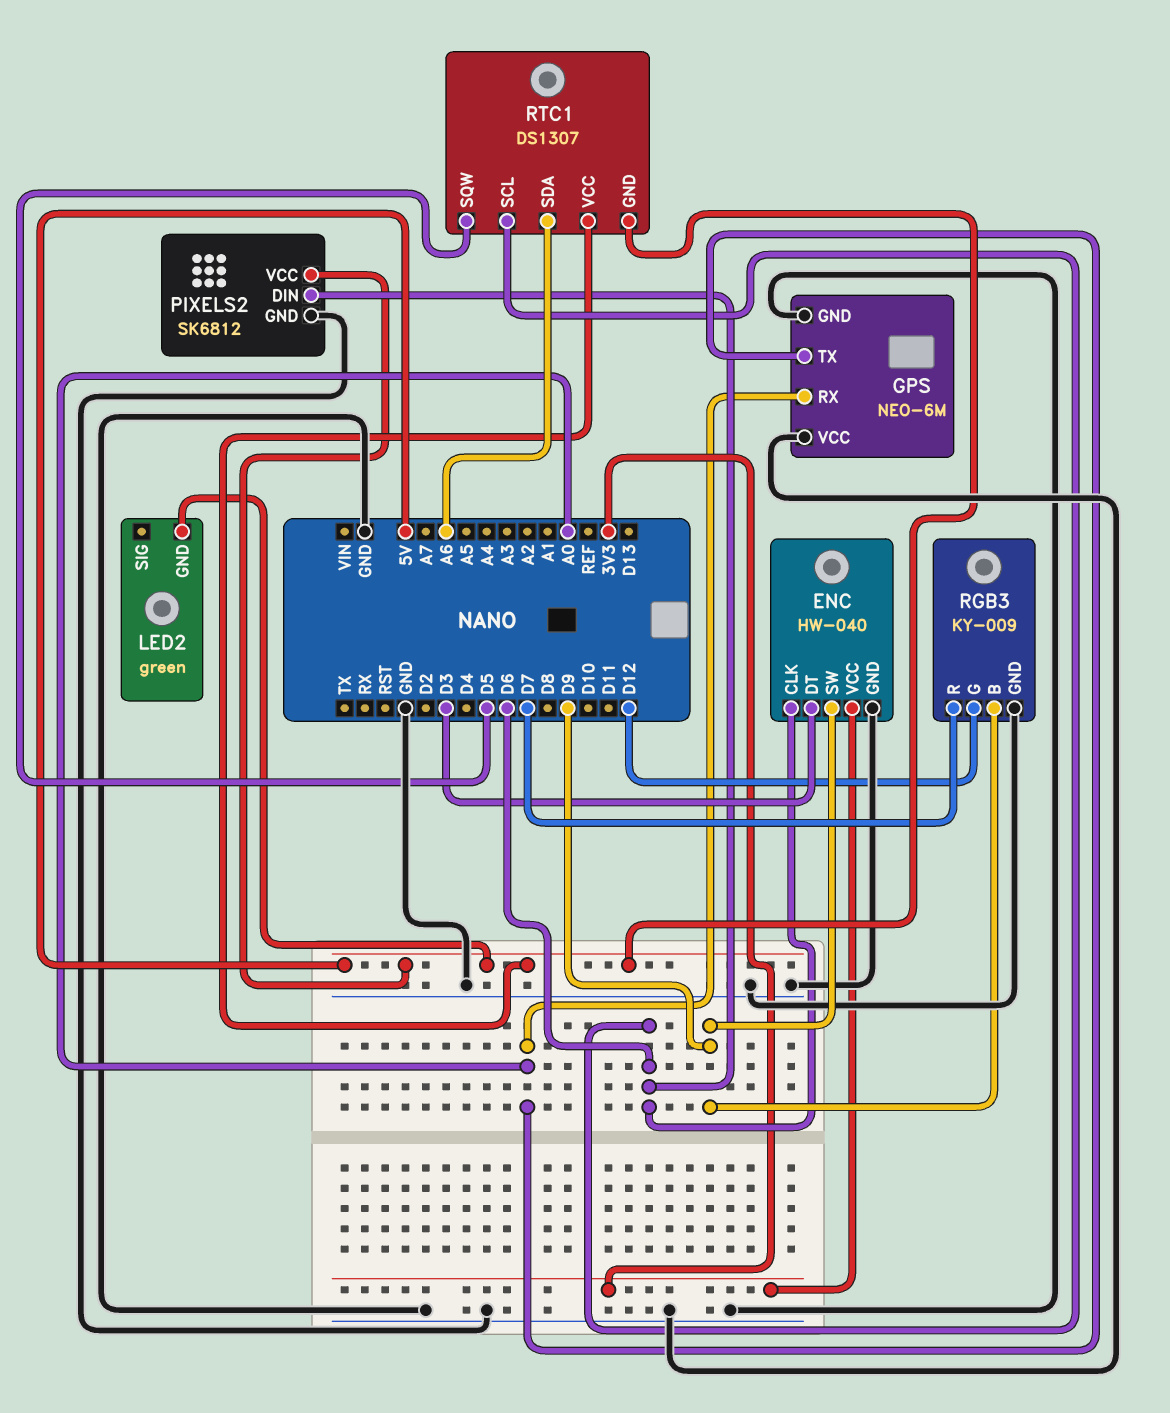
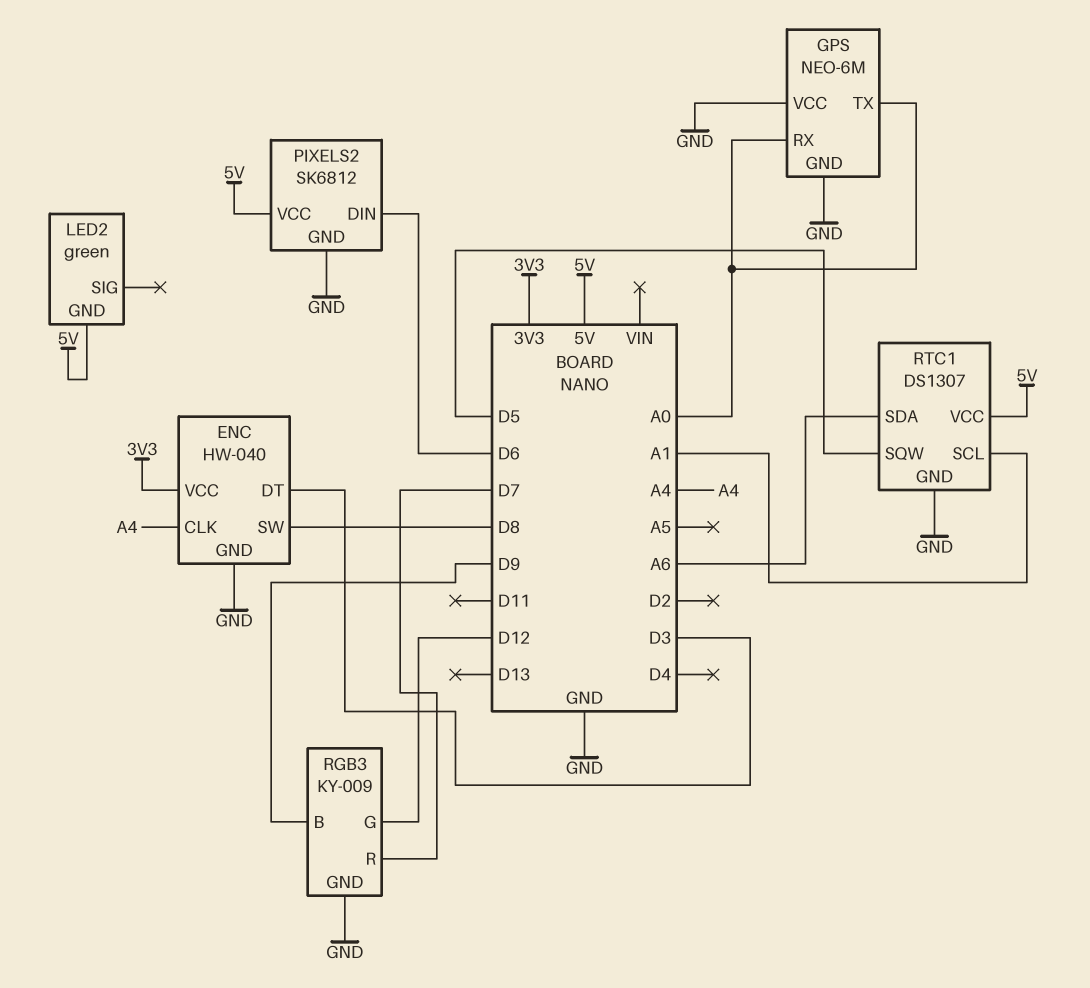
ENC pin CLK: D6 -> A4
ENC pin SW: D9 -> D8
RTC1 pin GND: 5V -> GND
RTC1 pin SCL: D6 -> A1

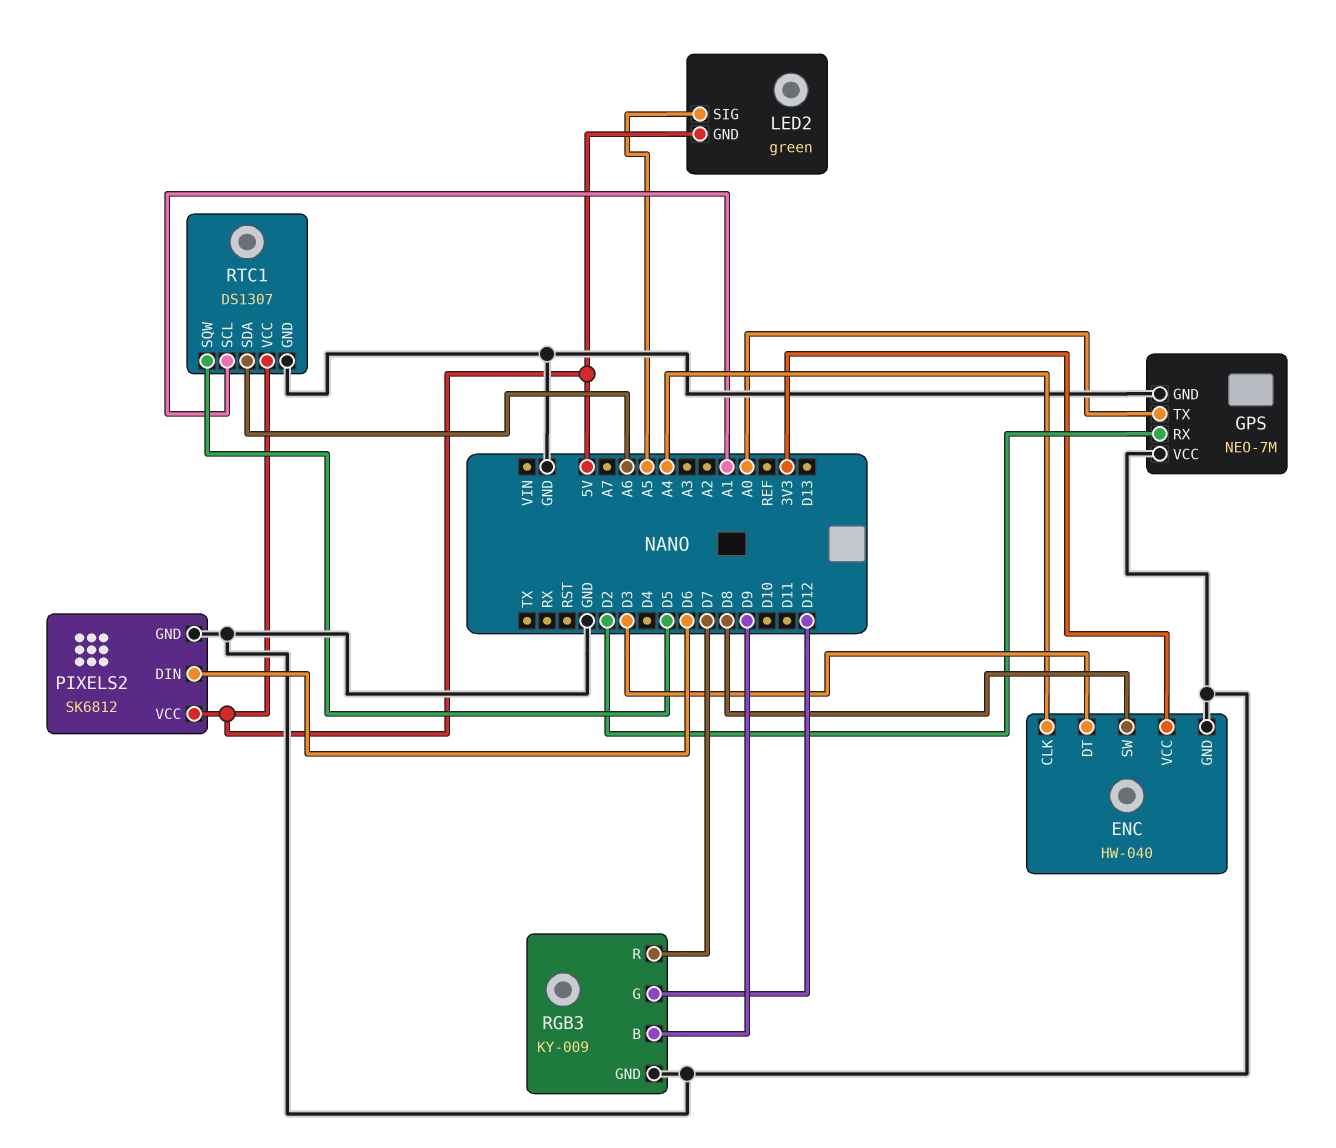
GPS: NEO-6M -> NEO-7M
GPS pin RX: A0 -> D2
LED2 pin SIG: none -> A5

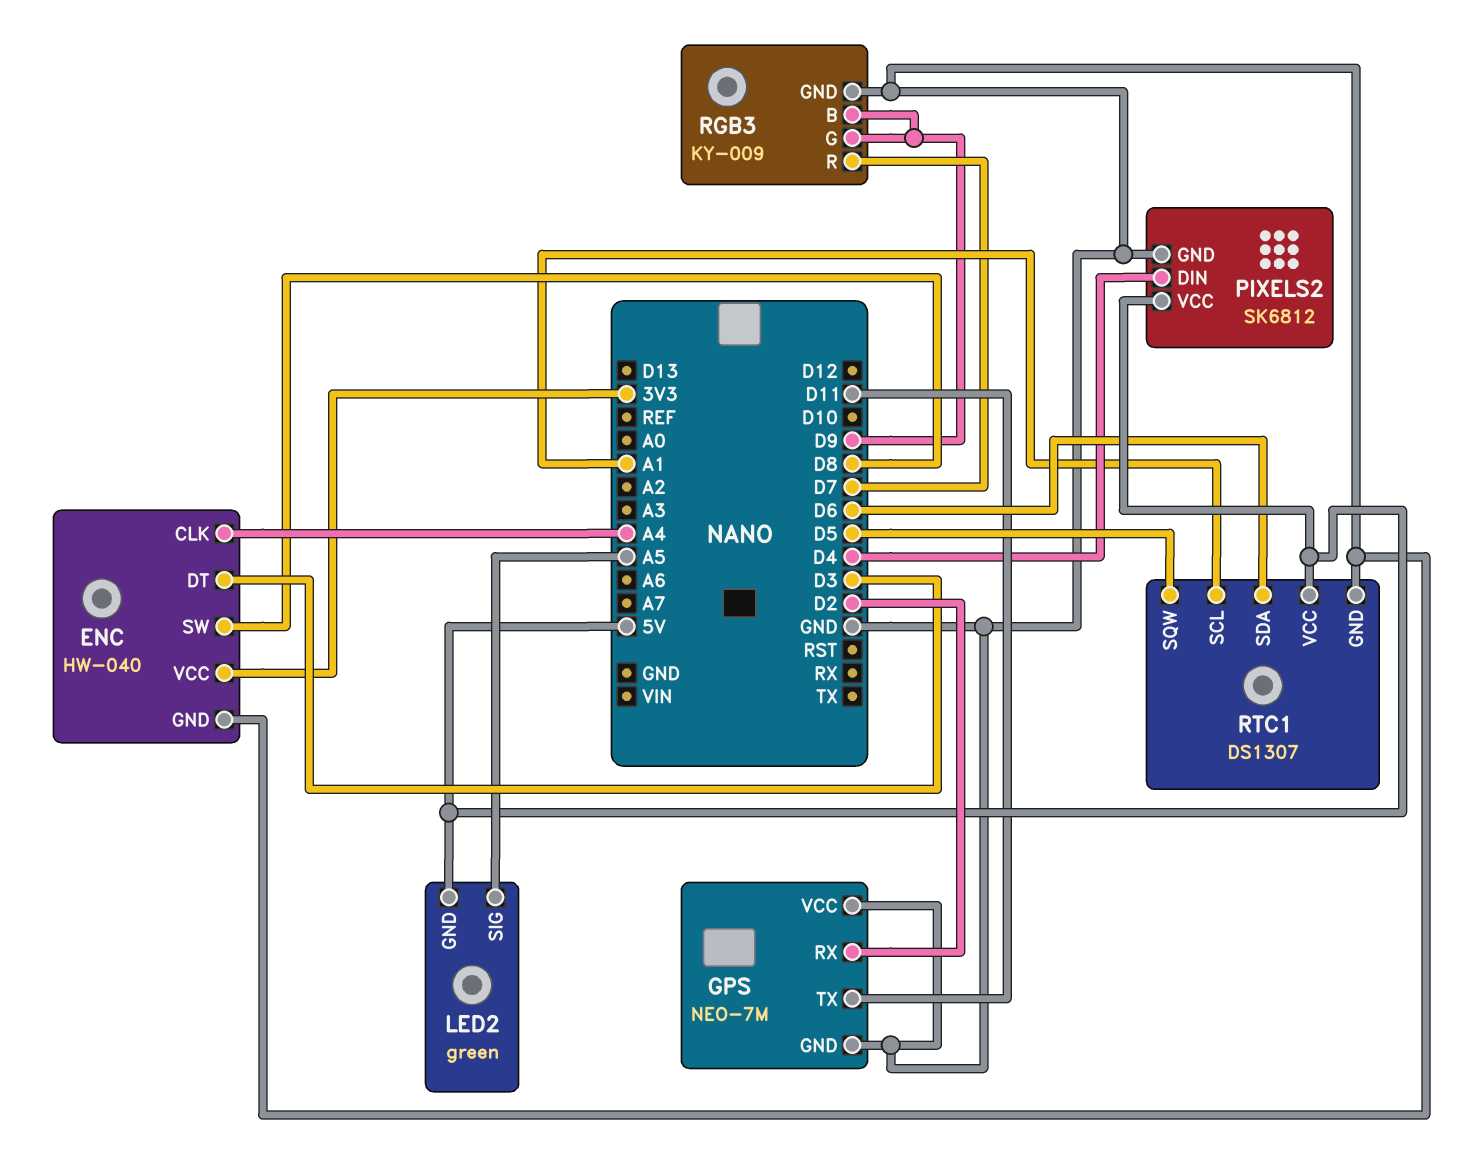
GPS pin TX: A0 -> D11
PIXELS2 pin DIN: D6 -> D4
RGB3 pin G: D12 -> D9
RTC1 pin SDA: A6 -> D6

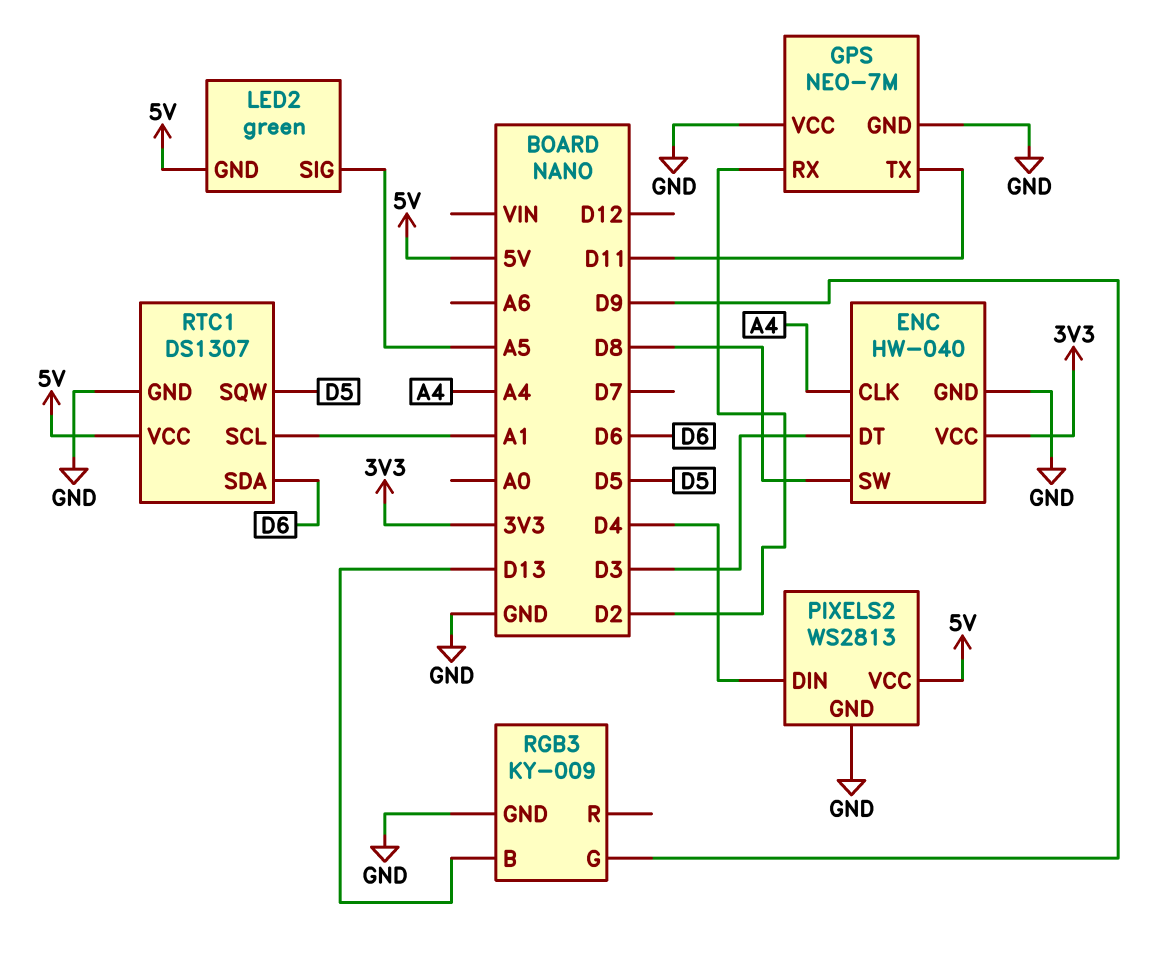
PIXELS2: SK6812 -> WS2813
RGB3 pin B: D9 -> D13
RGB3 pin R: D7 -> none

